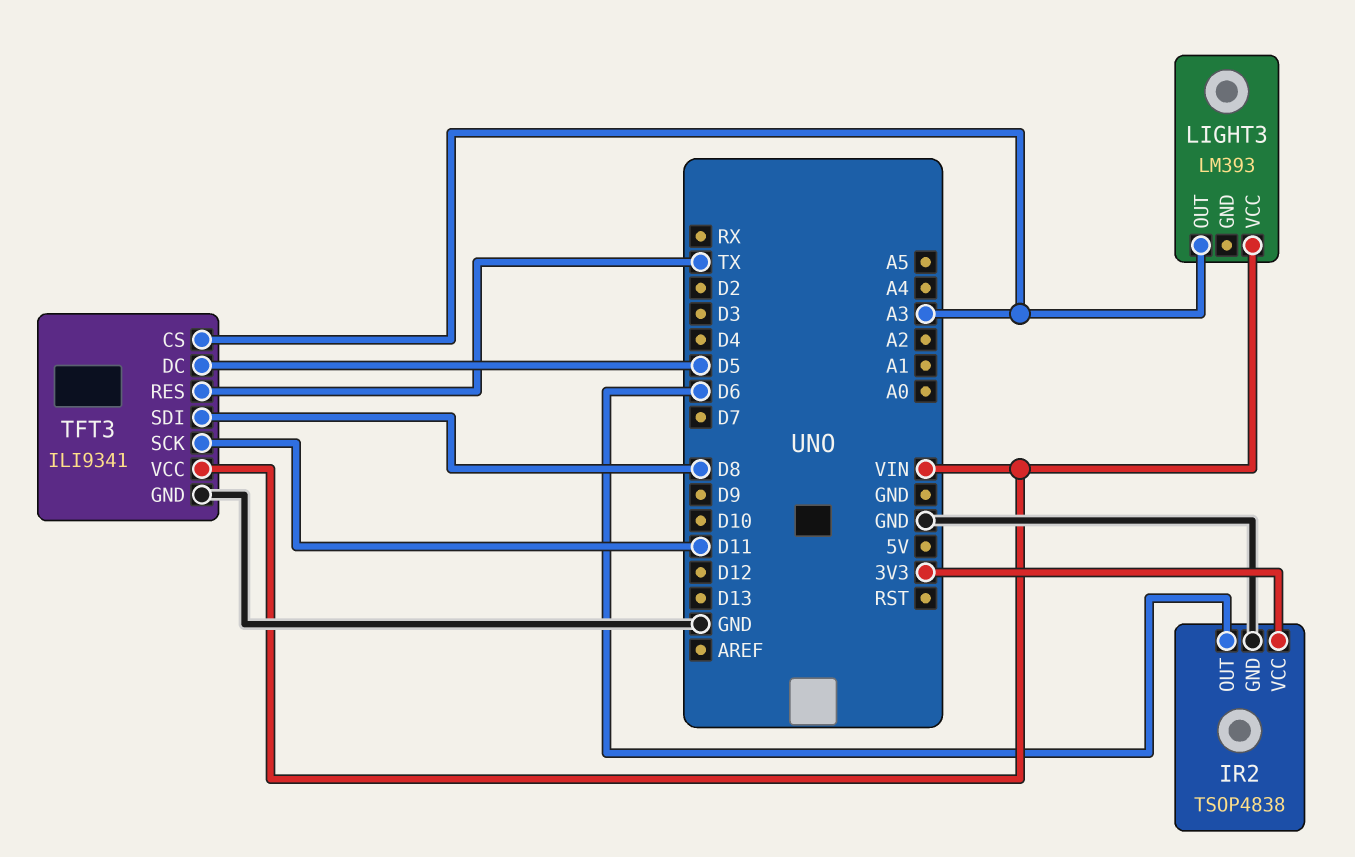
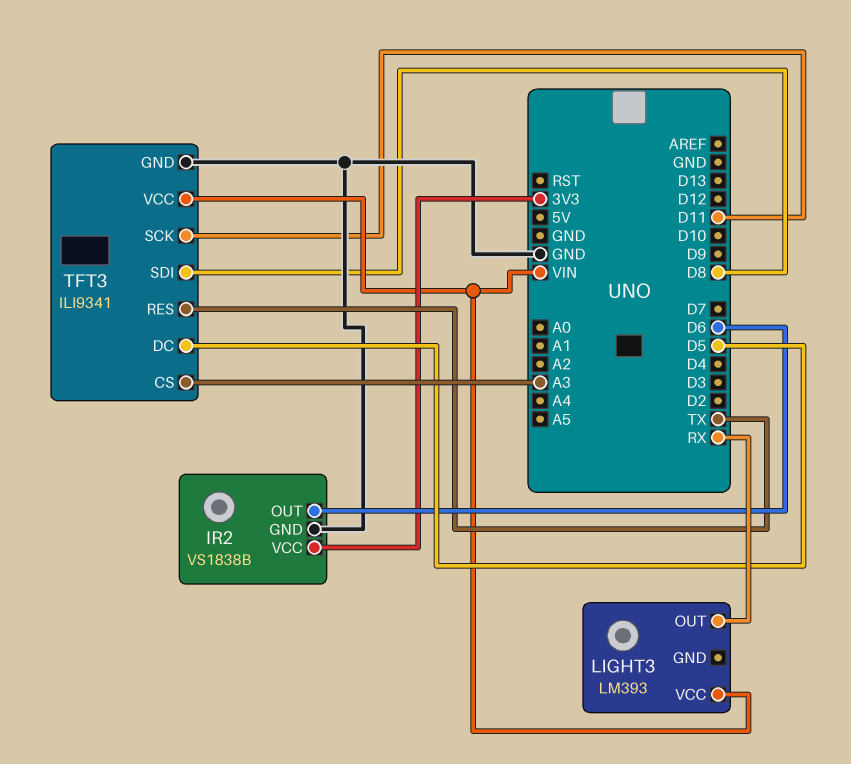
IR2: TSOP4838 -> VS1838B
LIGHT3 pin OUT: A3 -> RX

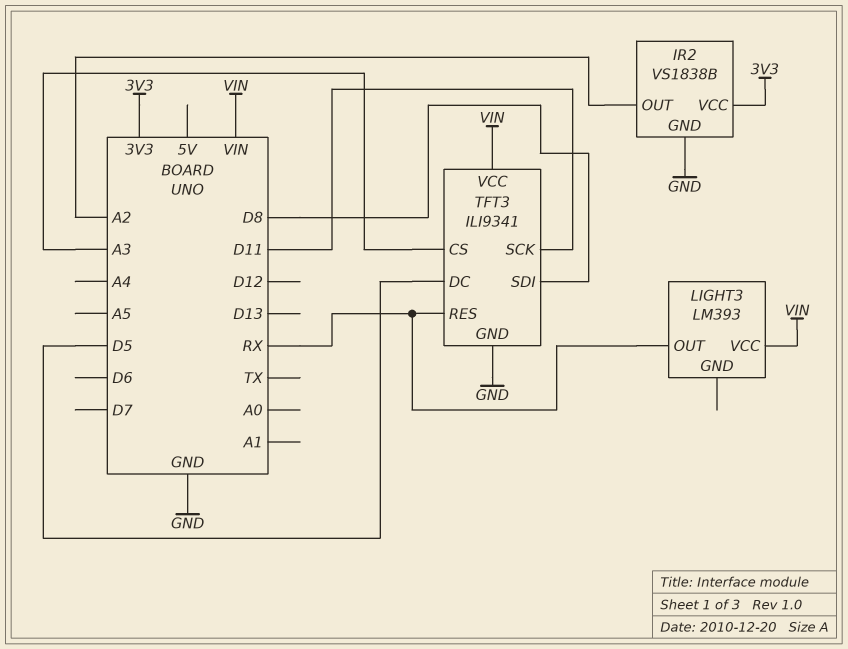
IR2 pin OUT: D6 -> A2
TFT3 pin RES: TX -> RX

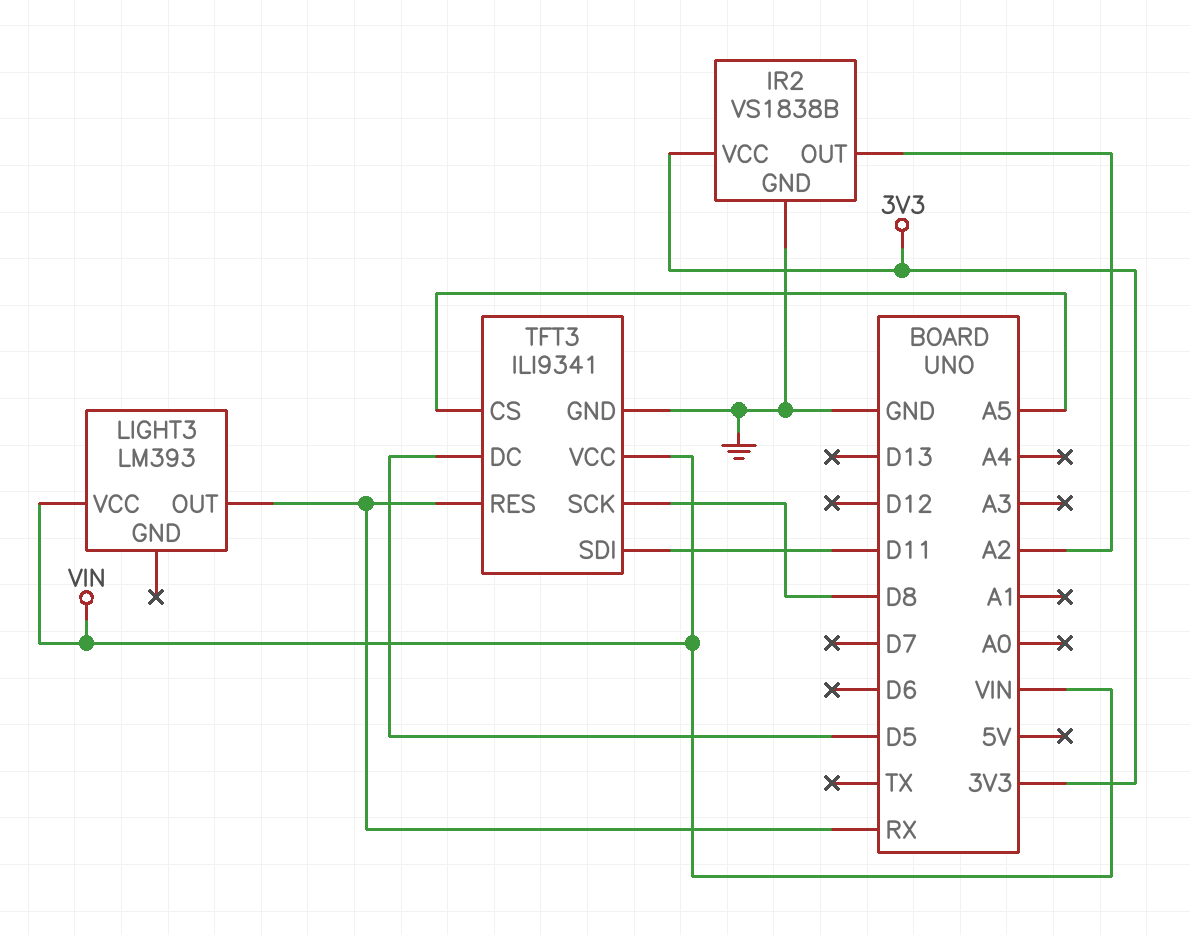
TFT3 pin CS: A3 -> A5
TFT3 pin SCK: D11 -> D8
TFT3 pin SDI: D8 -> D11

